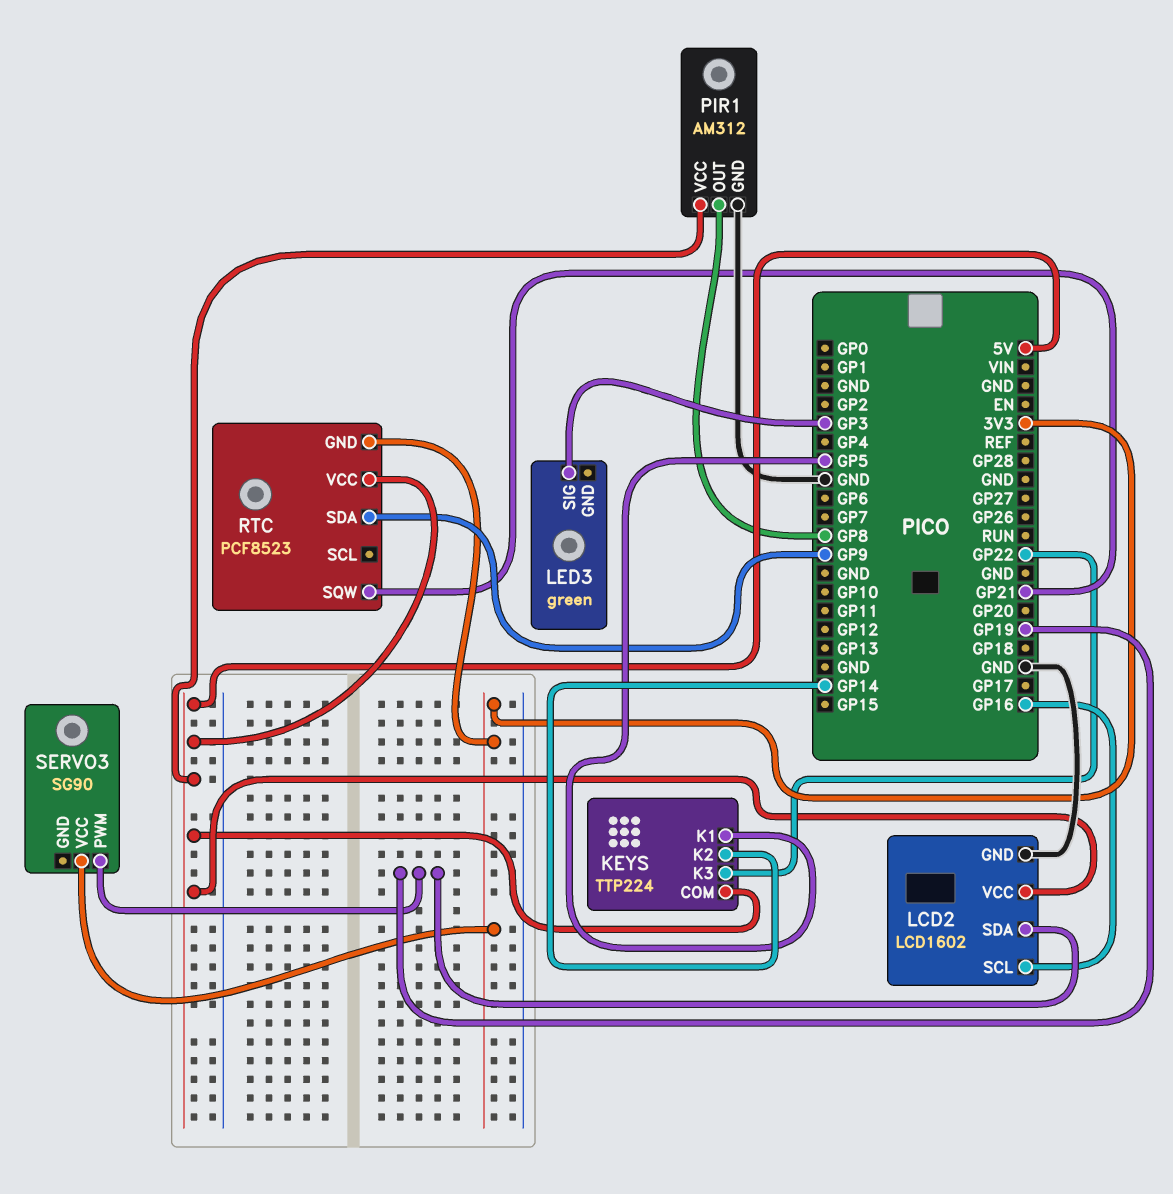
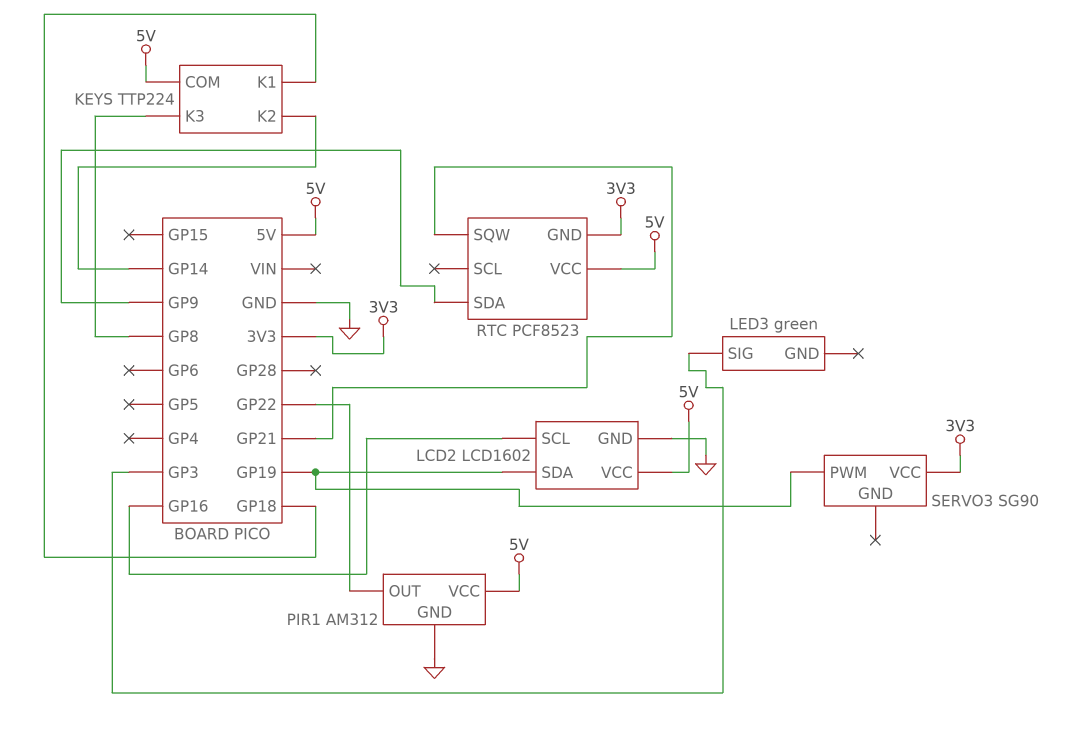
KEYS pin K1: GP5 -> GP18
KEYS pin K3: GP22 -> GP8
PIR1 pin OUT: GP8 -> GP22

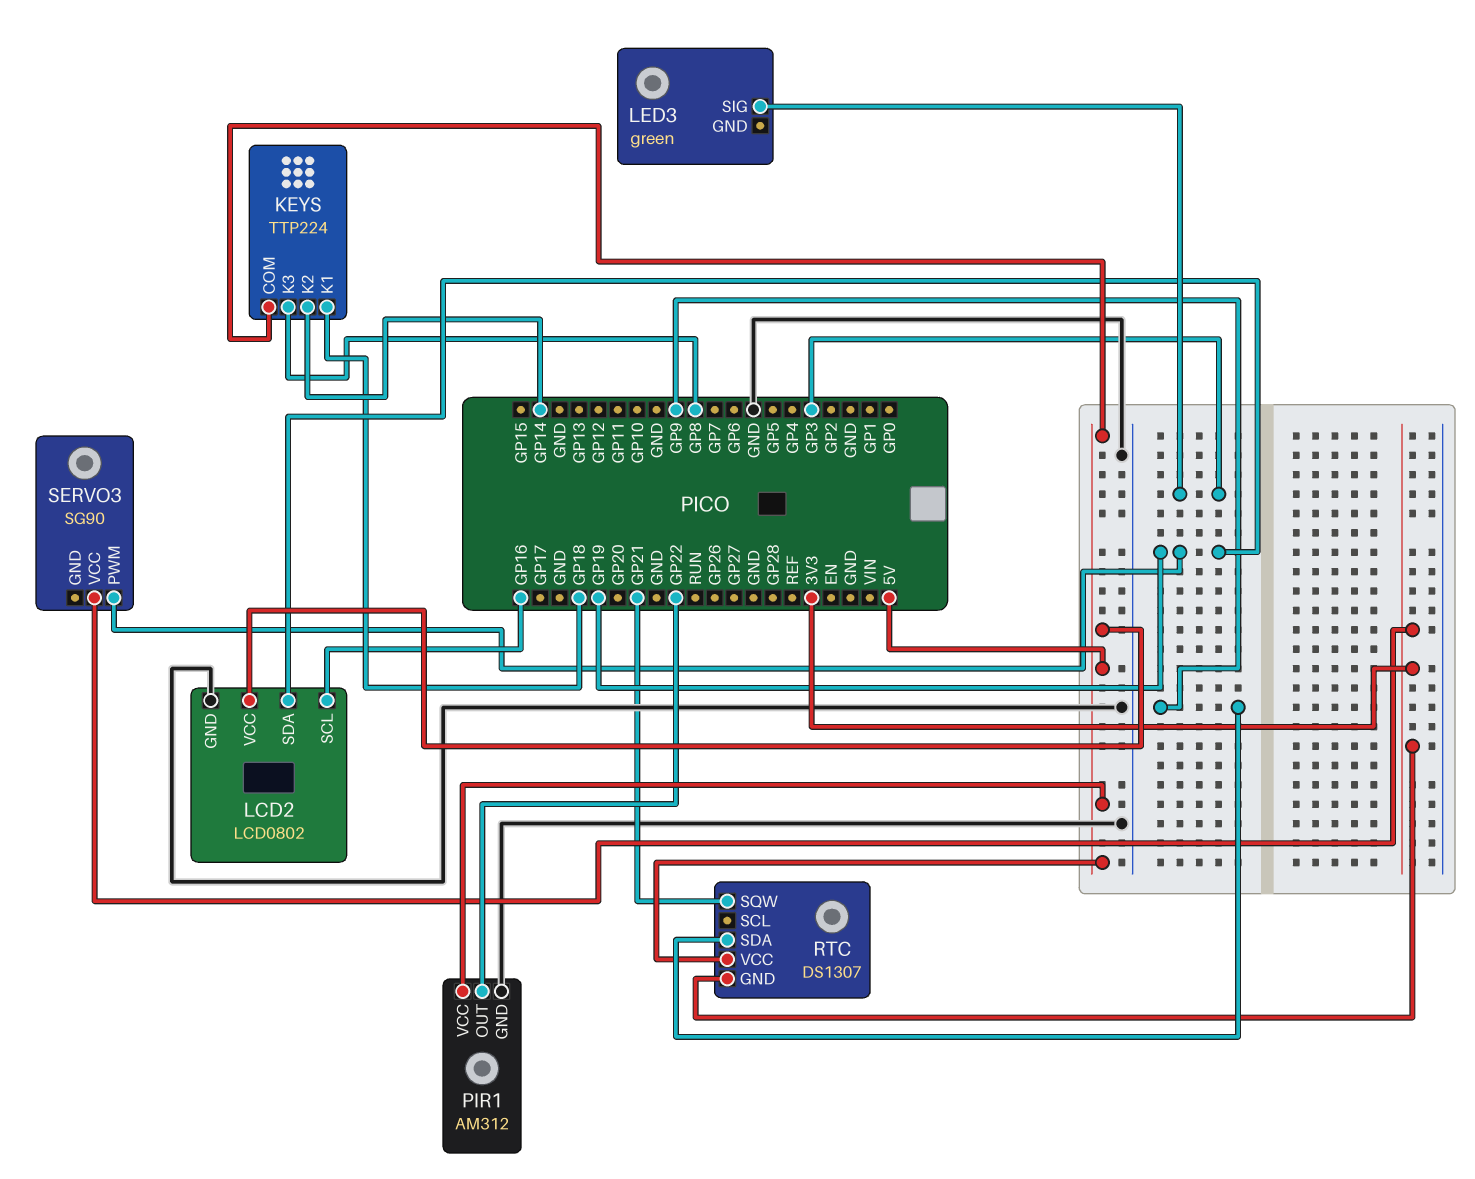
LCD2: LCD1602 -> LCD0802
RTC: PCF8523 -> DS1307

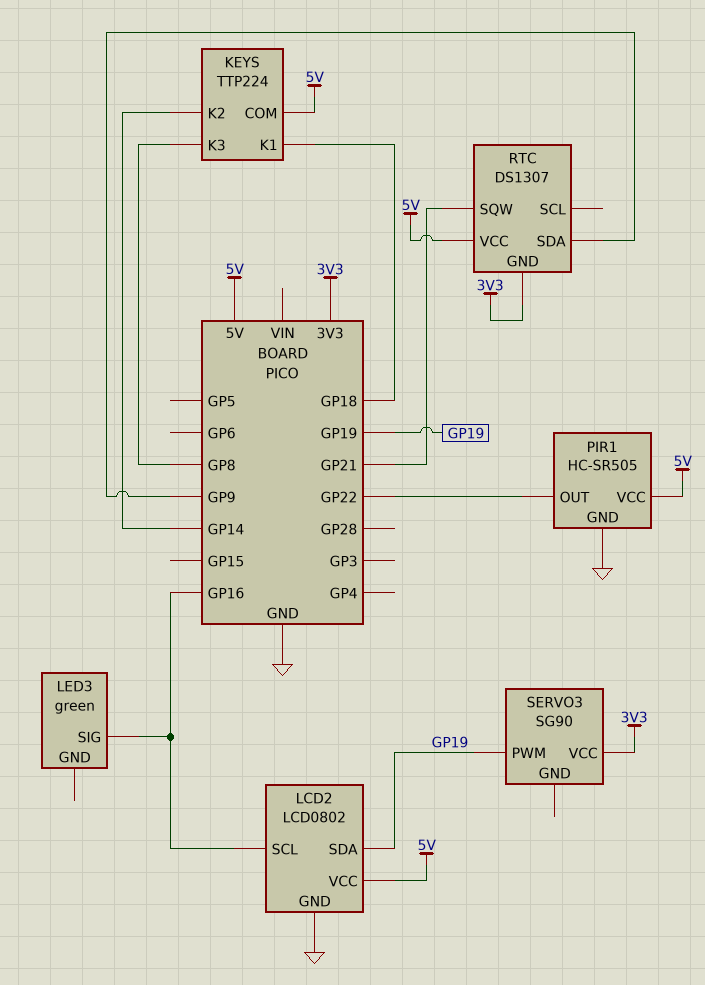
LED3 pin SIG: GP3 -> GP16
PIR1: AM312 -> HC-SR505

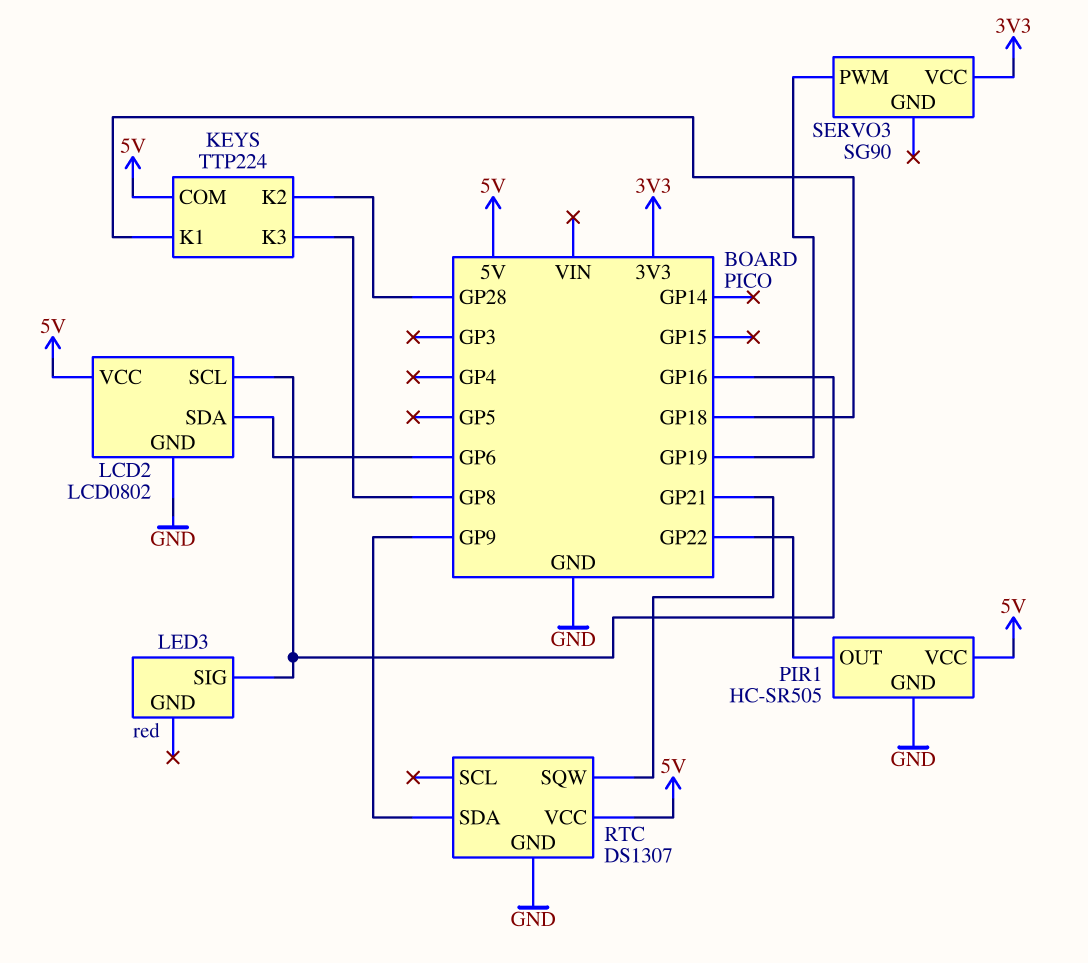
KEYS pin K2: GP14 -> GP28
LCD2 pin SDA: GP19 -> GP6
LED3: green -> red
RTC pin GND: 3V3 -> GND

